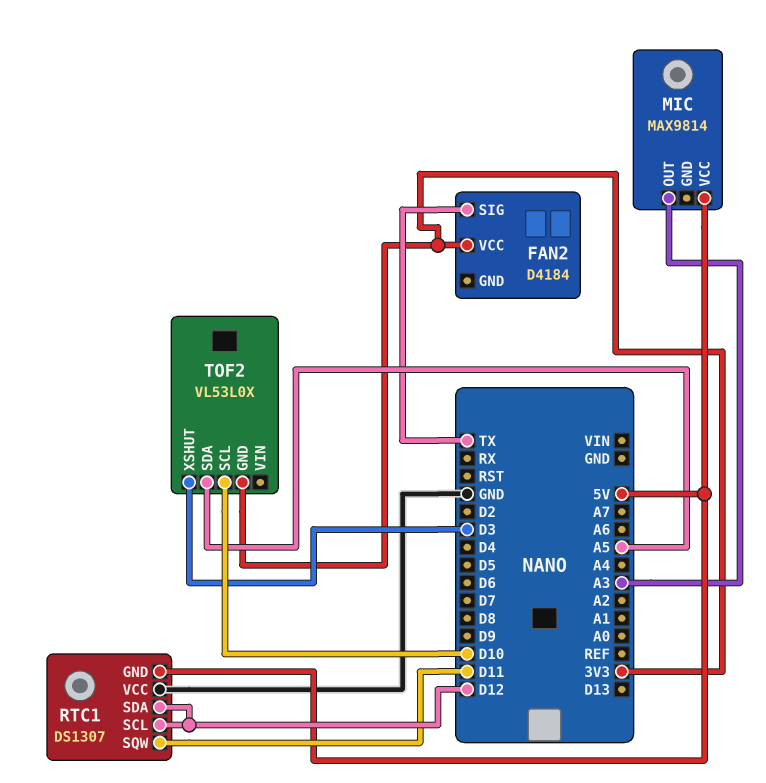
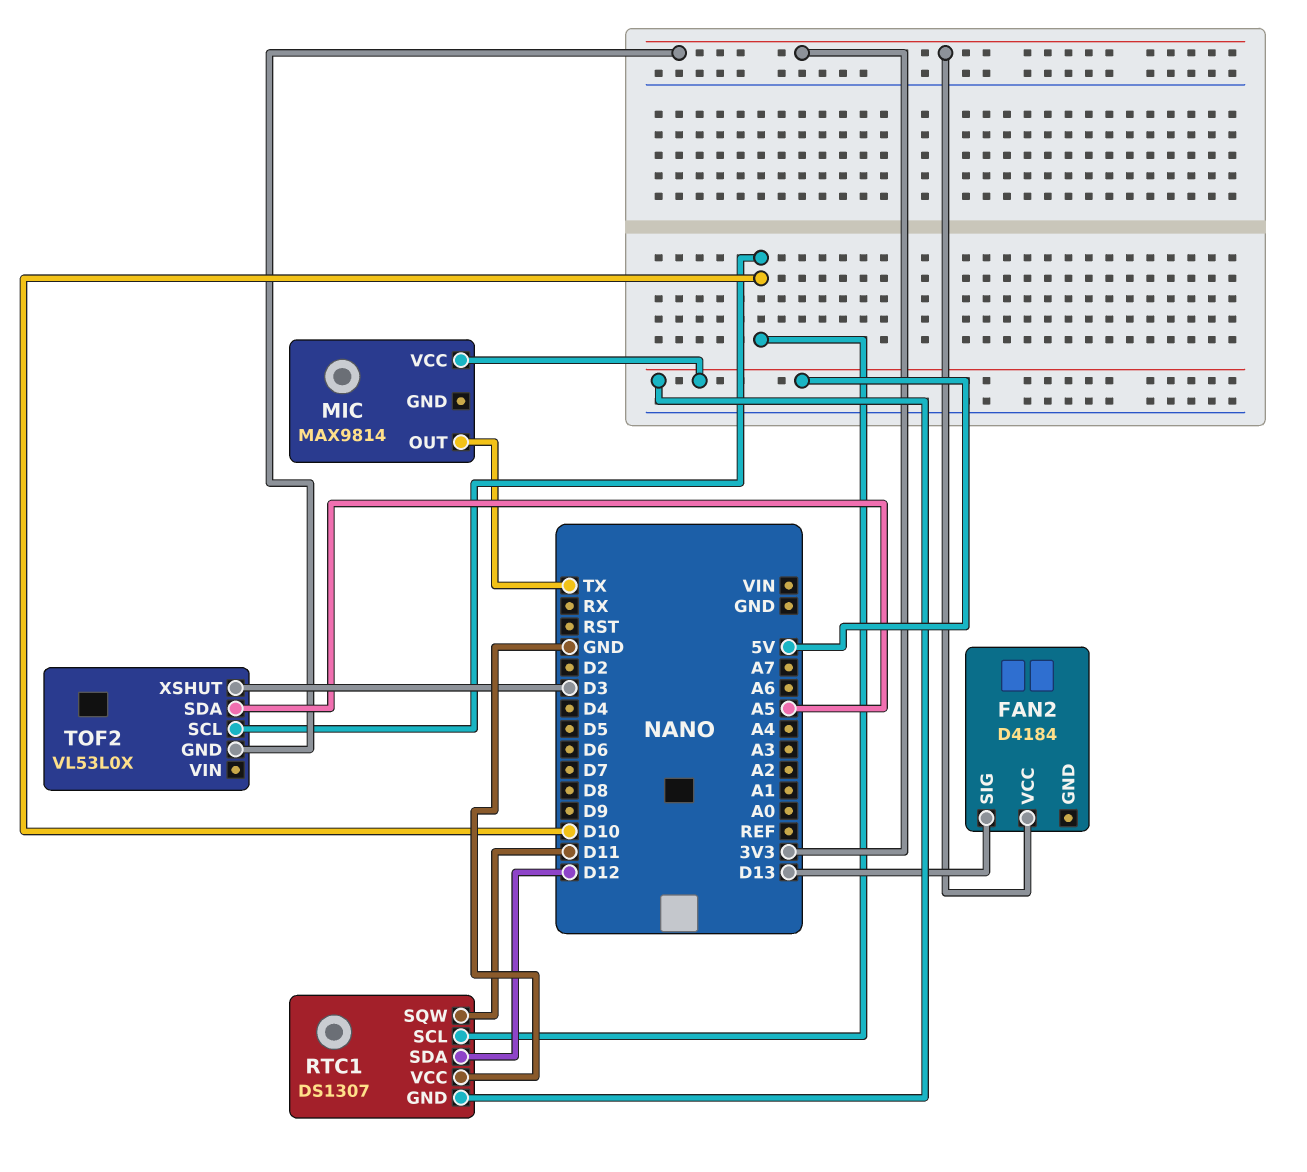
FAN2 pin SIG: TX -> D13
MIC pin OUT: A3 -> TX
RTC1 pin SCL: D12 -> D10

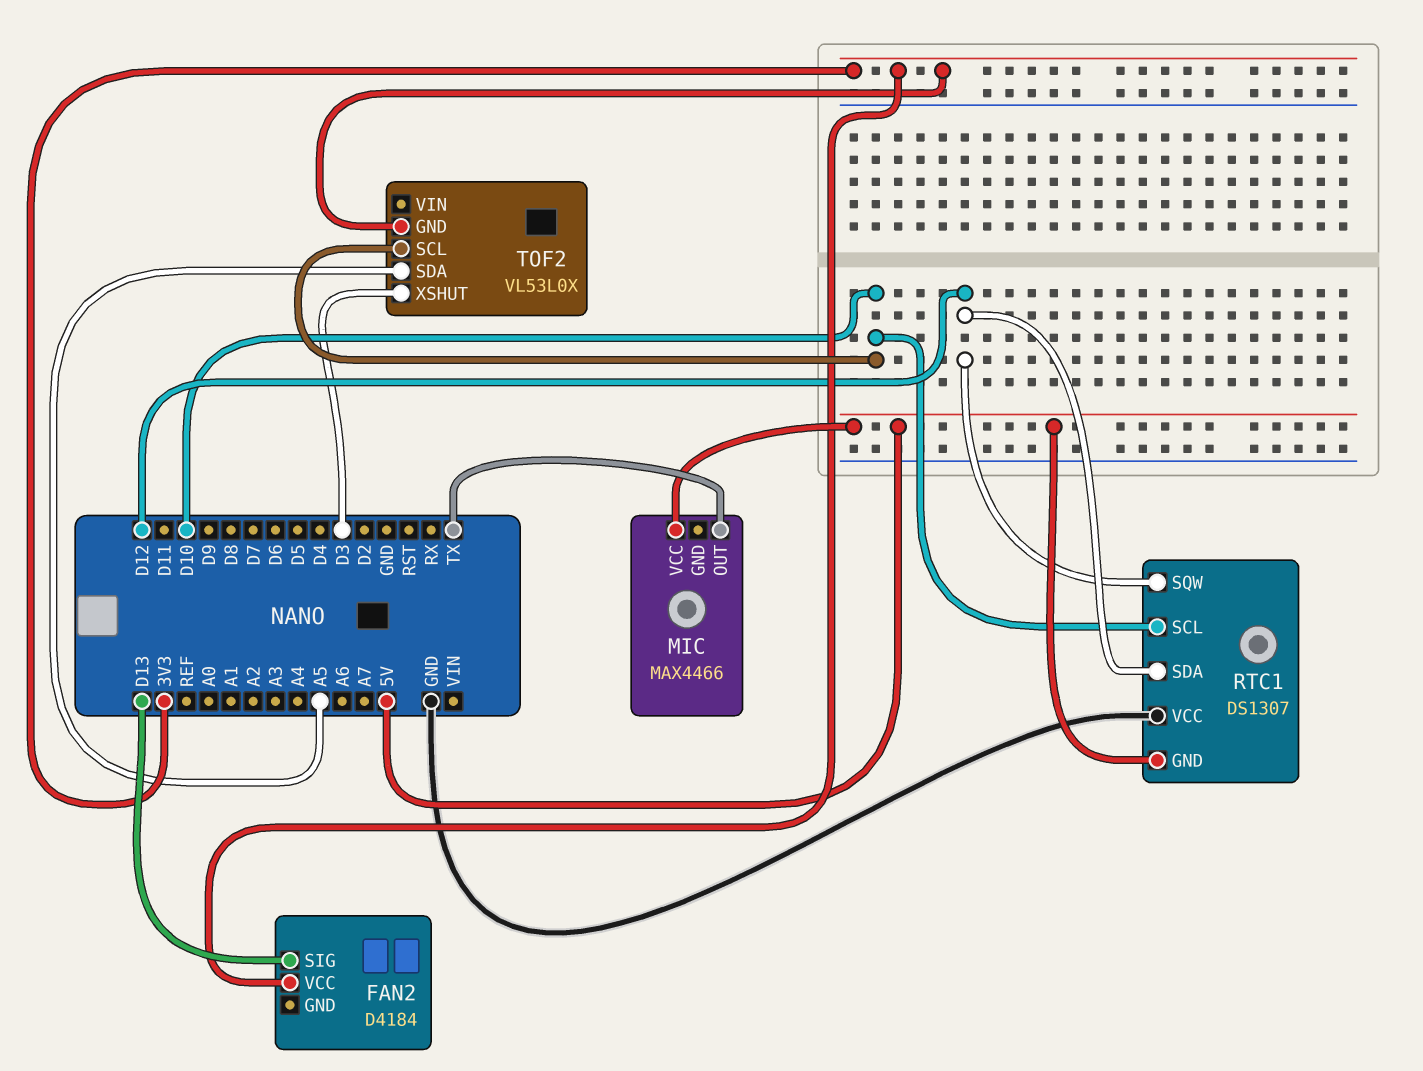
MIC: MAX9814 -> MAX4466
RTC1 pin SQW: D11 -> D12

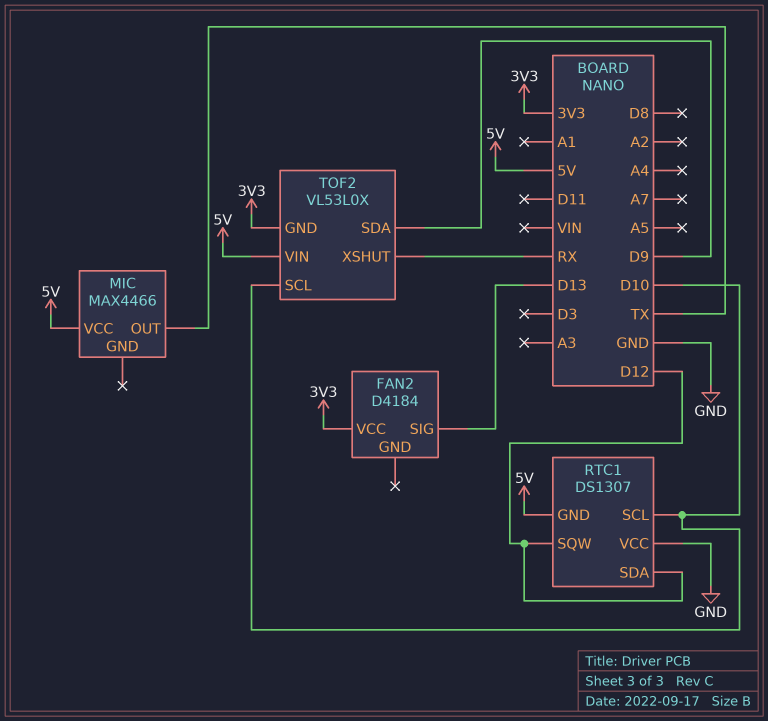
TOF2 pin SDA: A5 -> D9
TOF2 pin VIN: none -> 5V
TOF2 pin XSHUT: D3 -> RX

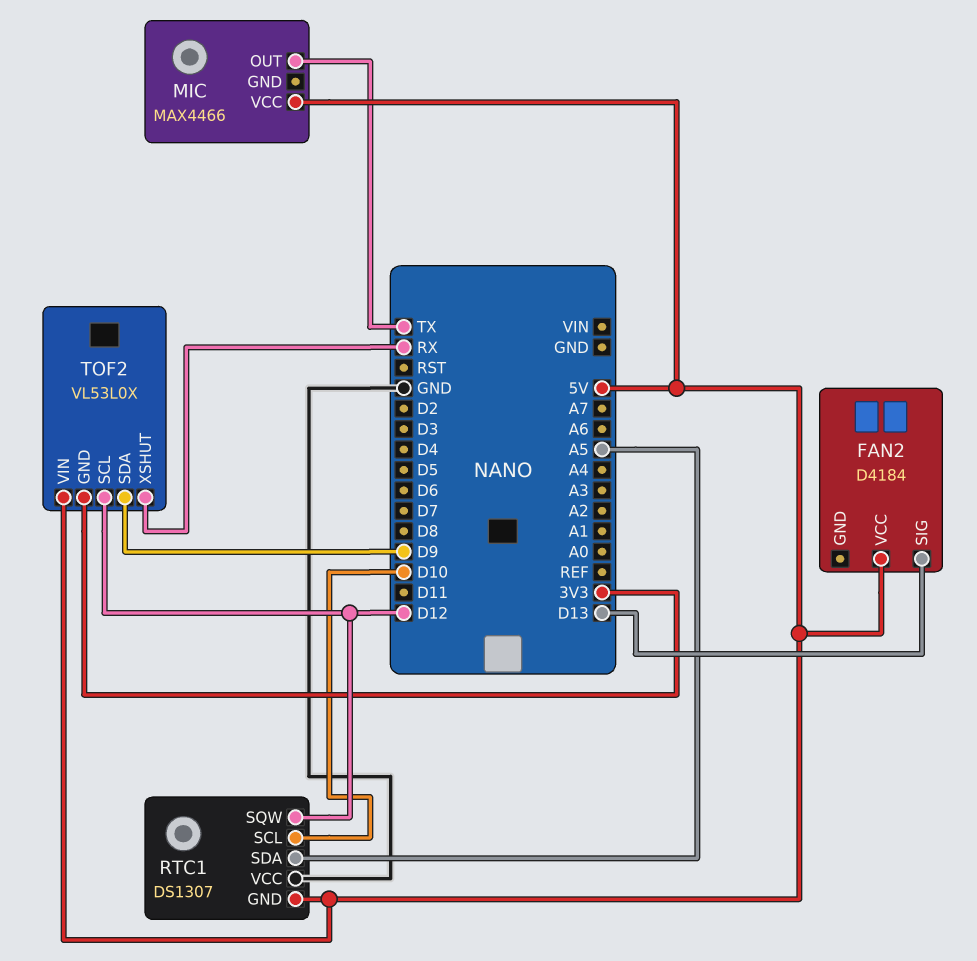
FAN2 pin VCC: 3V3 -> 5V
RTC1 pin SDA: D12 -> A5
TOF2 pin SCL: D10 -> D12

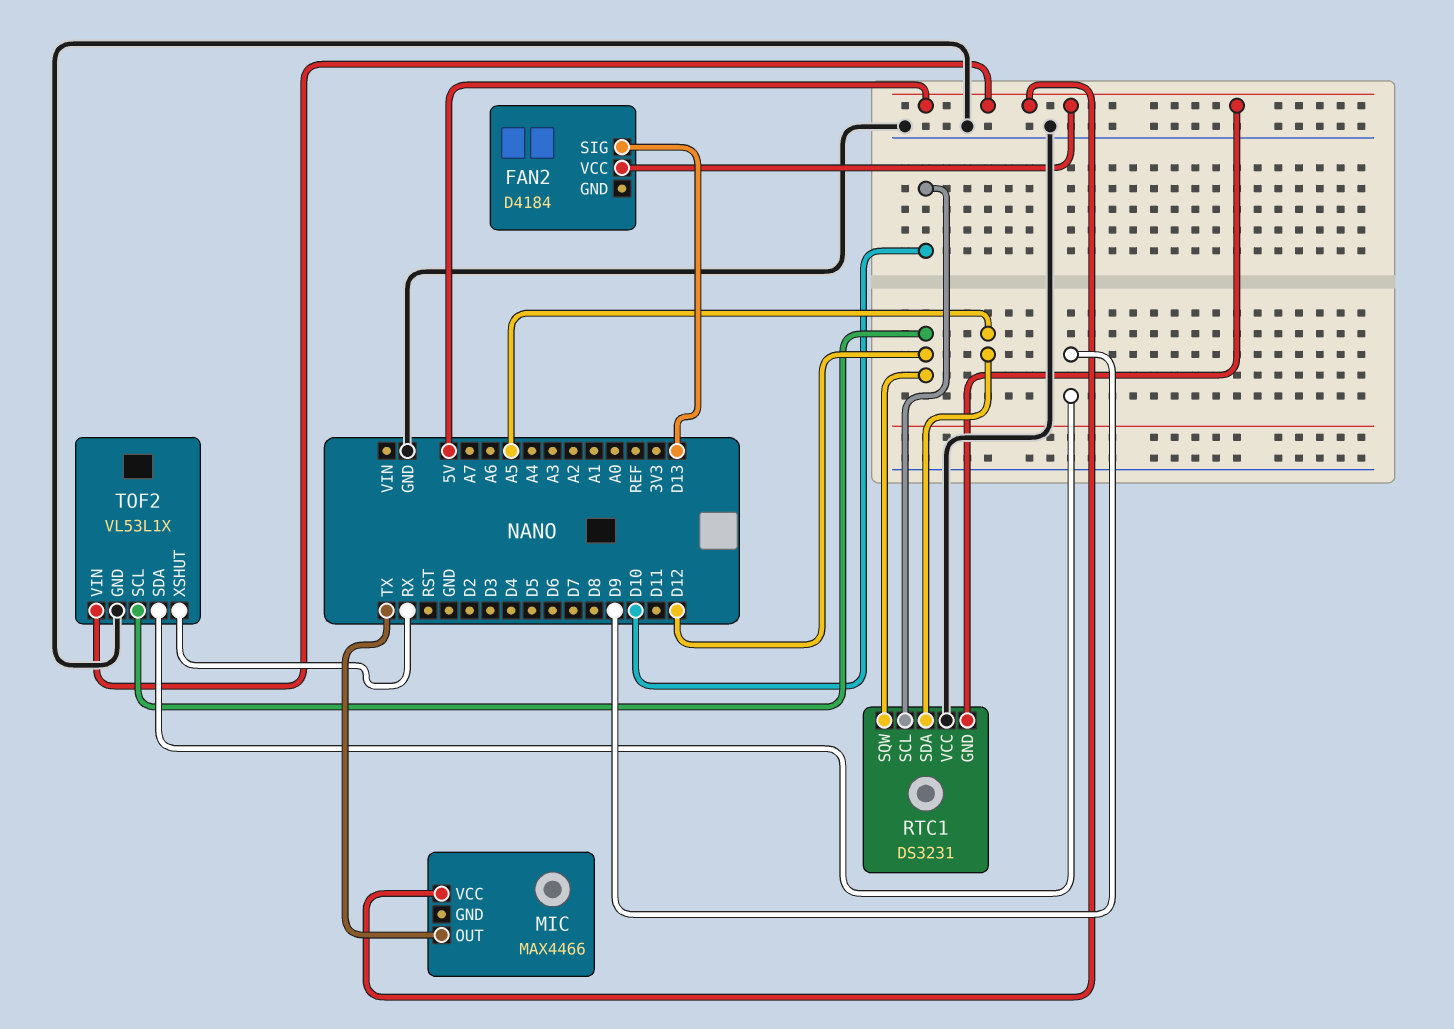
RTC1: DS1307 -> DS3231
TOF2: VL53L0X -> VL53L1X
TOF2 pin GND: 3V3 -> GND

